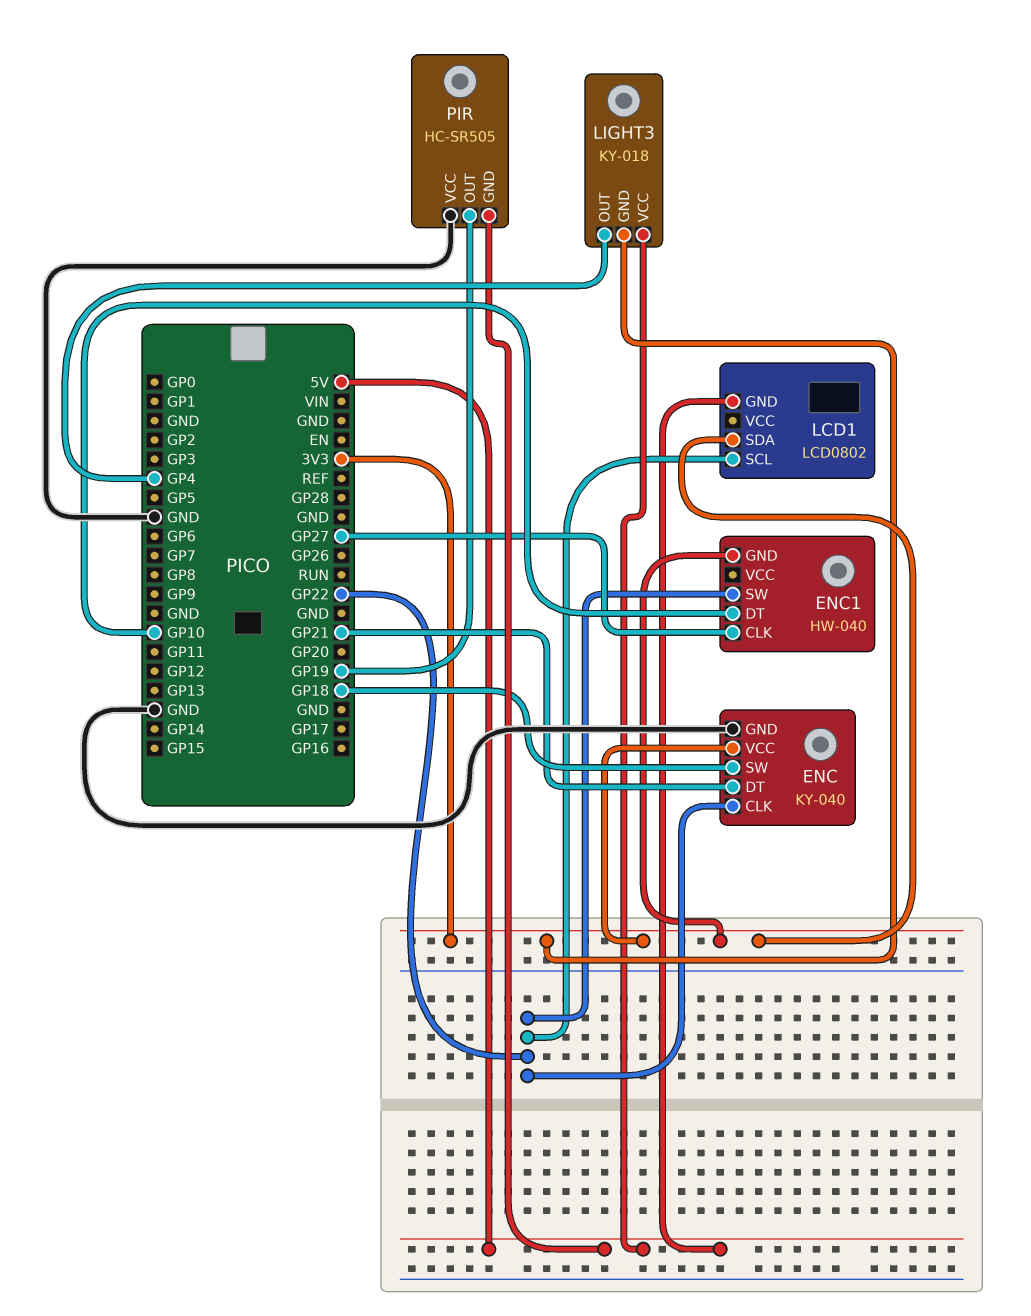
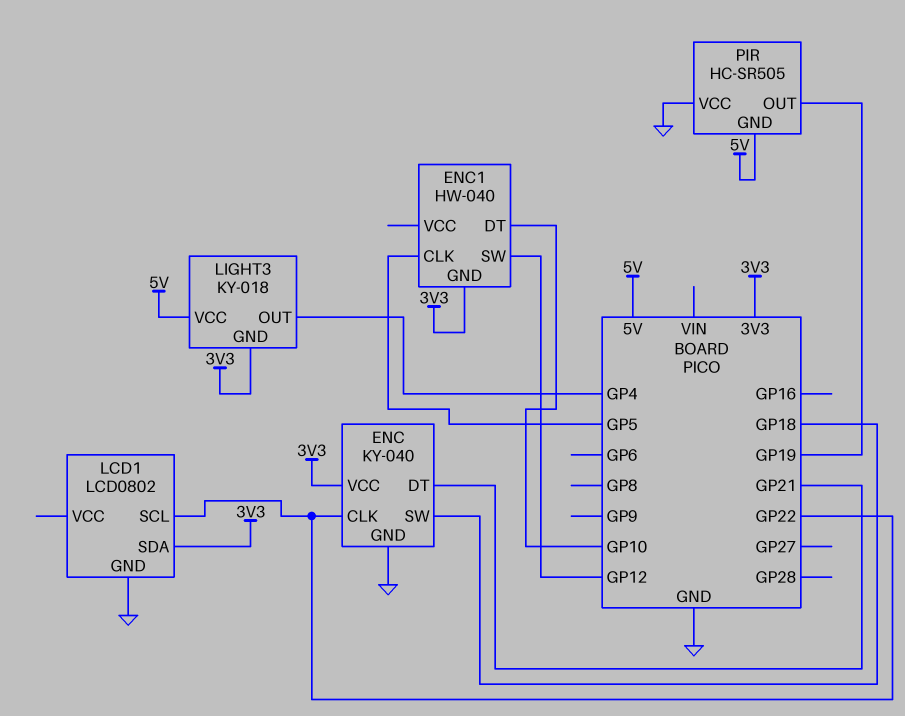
ENC1 pin CLK: GP27 -> GP5
ENC1 pin SW: GP22 -> GP12
LCD1 pin GND: 5V -> GND

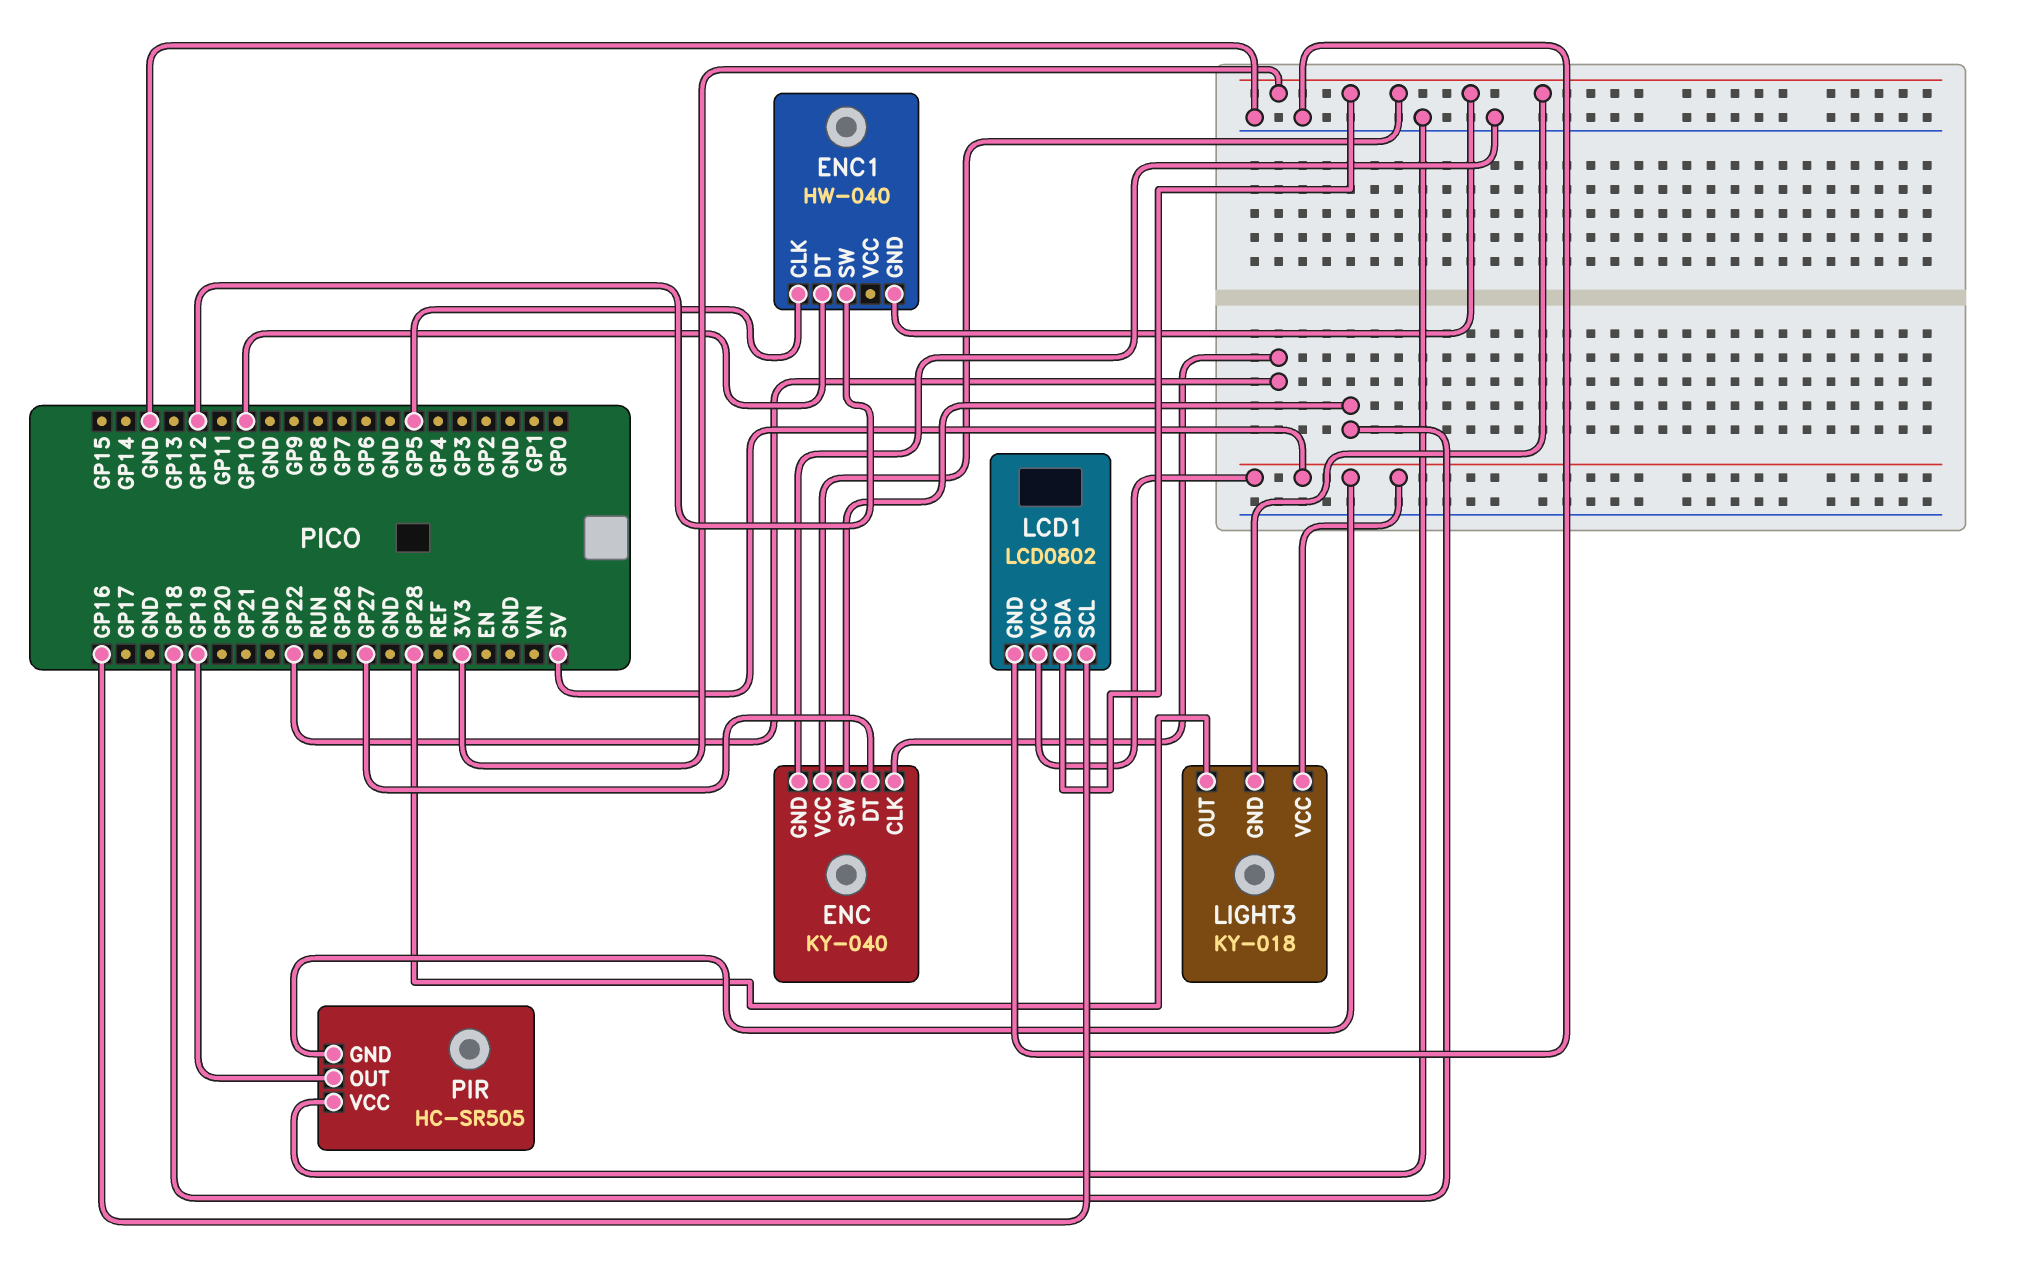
ENC pin DT: GP21 -> GP27
LCD1 pin SCL: GP22 -> GP16
LCD1 pin VCC: none -> 5V
LIGHT3 pin OUT: GP4 -> GP28

